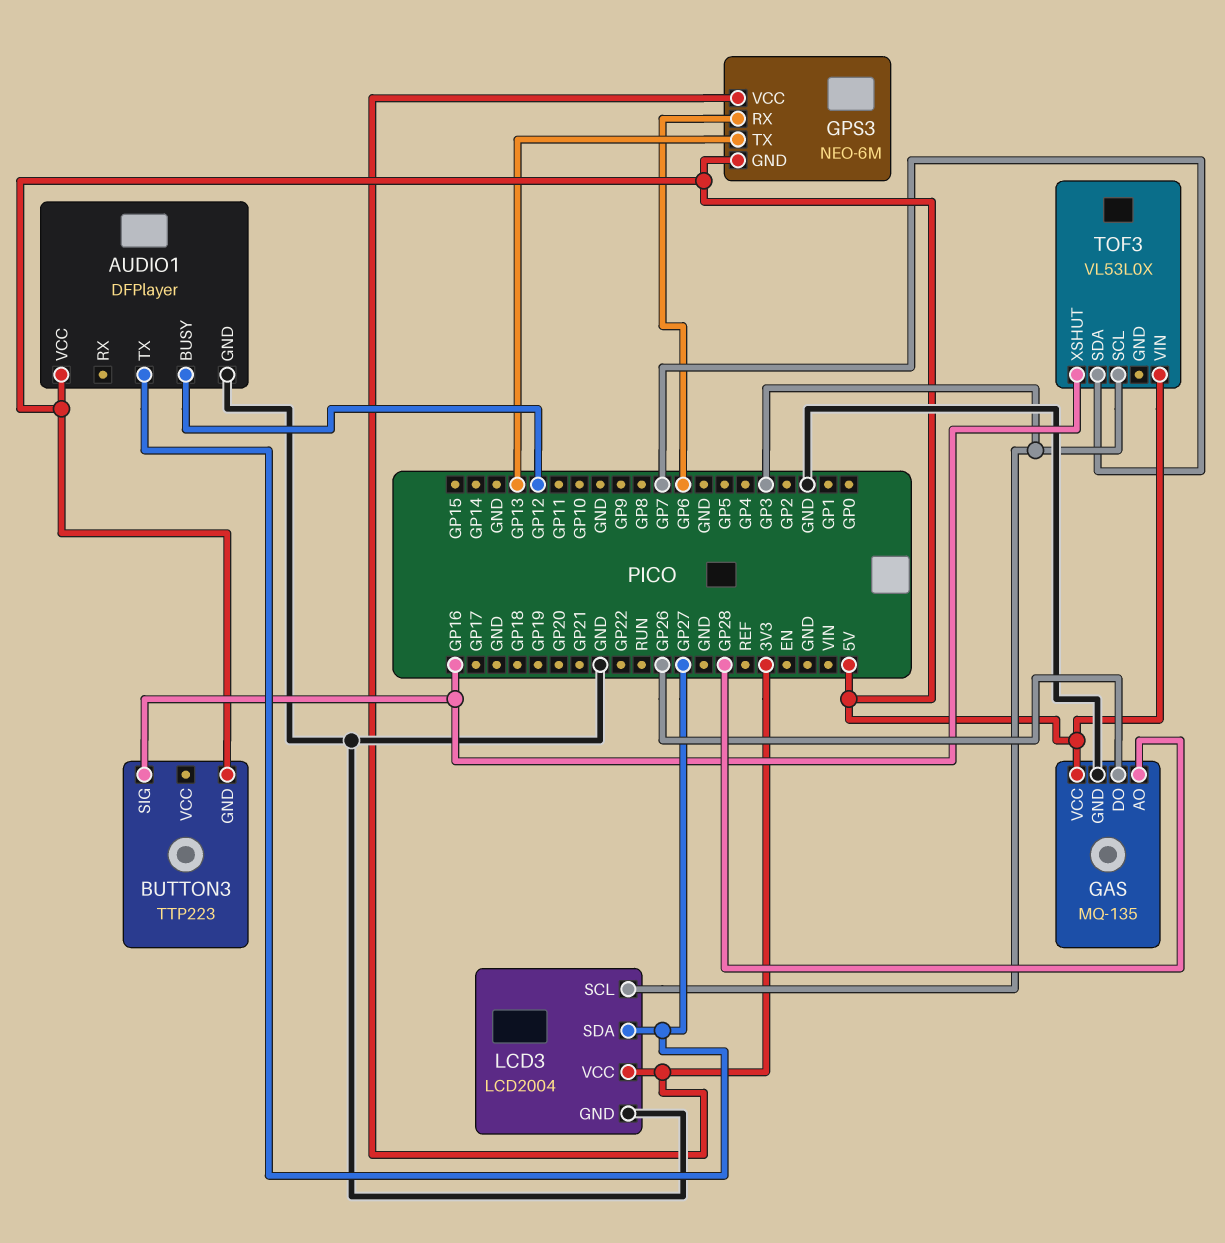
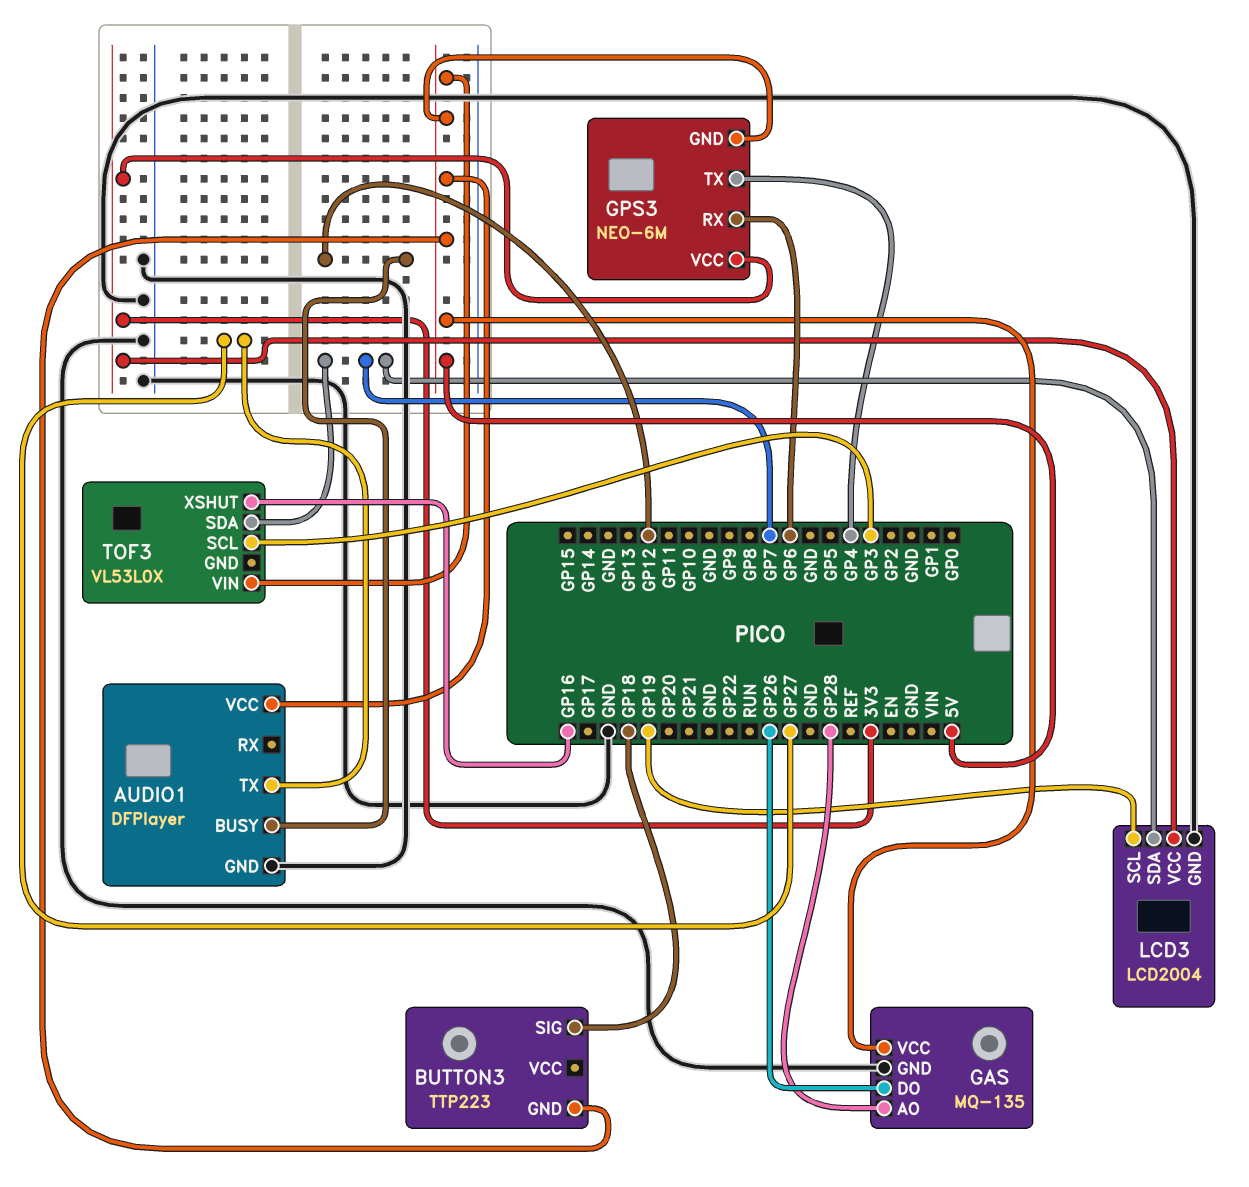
BUTTON3 pin SIG: GP16 -> GP18
GPS3 pin TX: GP13 -> GP4
LCD3 pin SCL: GP3 -> GP19
LCD3 pin SDA: GP27 -> GP7

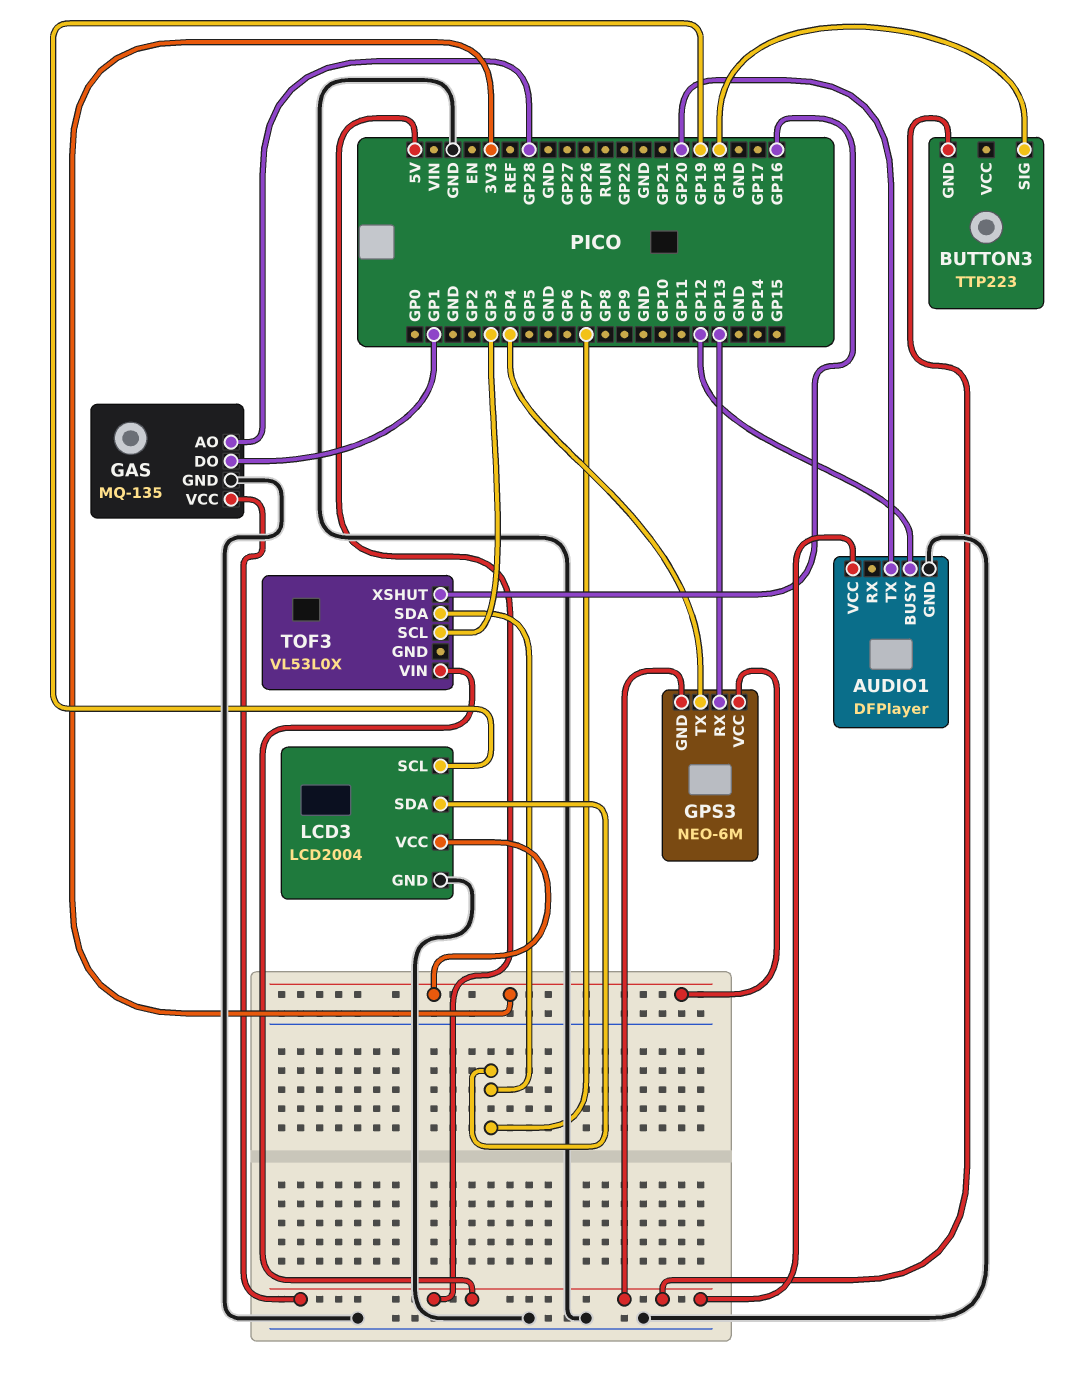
AUDIO1 pin TX: GP27 -> GP20
GAS pin DO: GP26 -> GP1
GPS3 pin RX: GP6 -> GP13

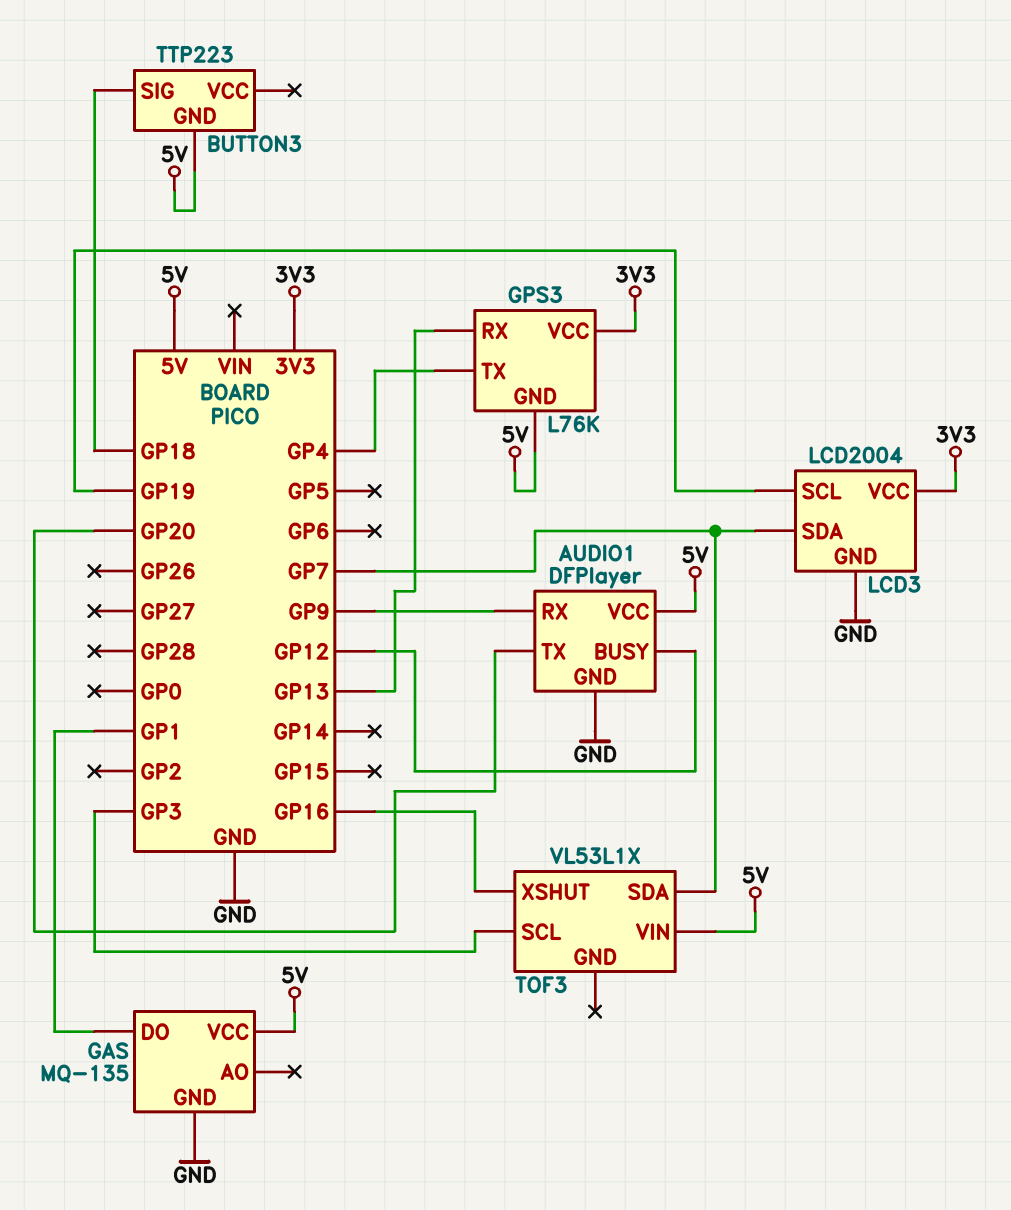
AUDIO1 pin RX: none -> GP9
GAS pin AO: GP28 -> none
GPS3: NEO-6M -> L76K
TOF3: VL53L0X -> VL53L1X

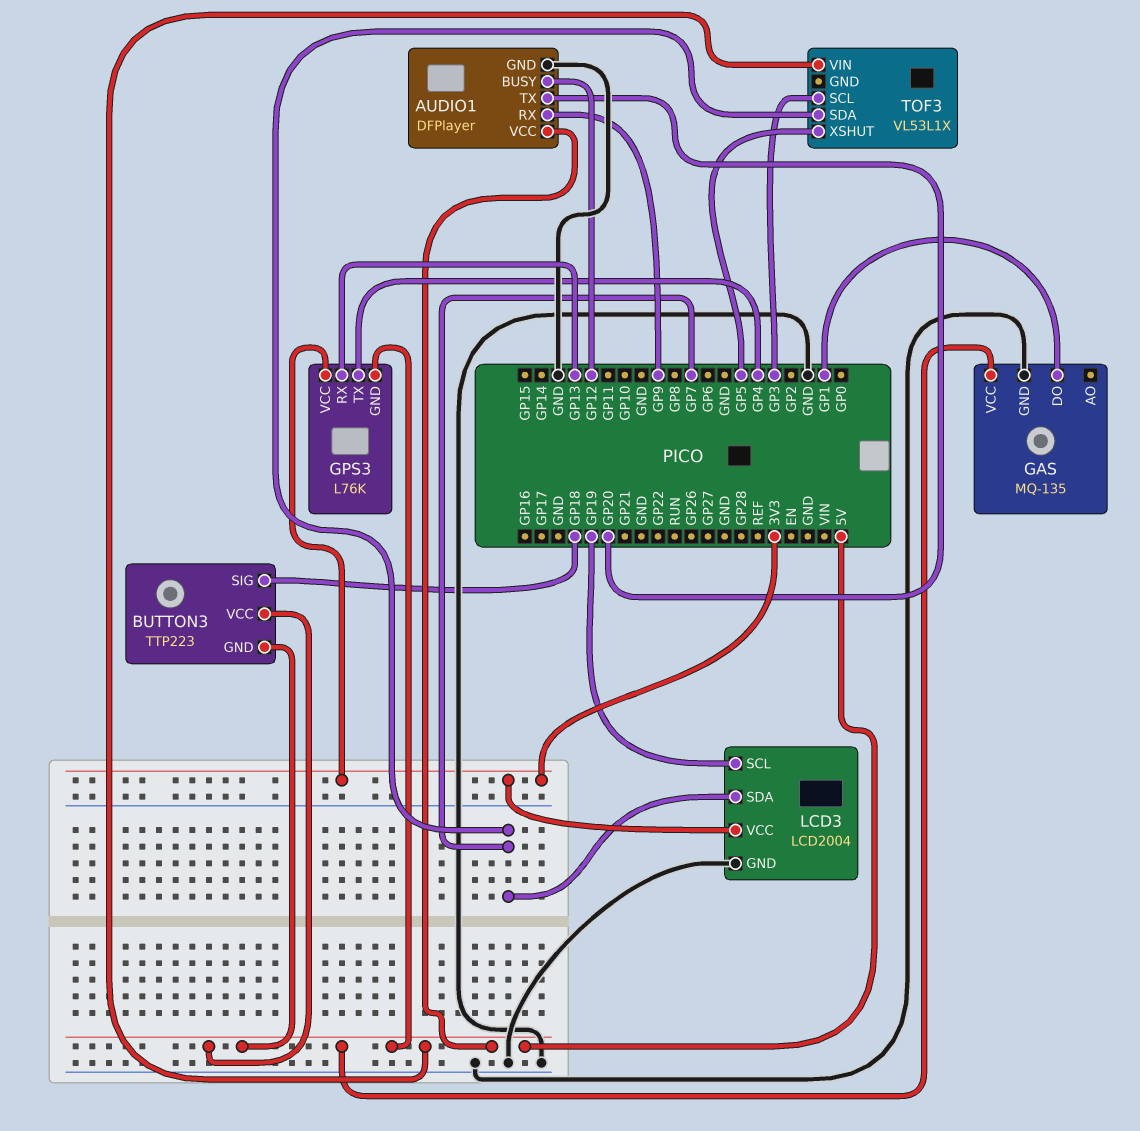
BUTTON3 pin VCC: none -> 5V
TOF3 pin XSHUT: GP16 -> GP5

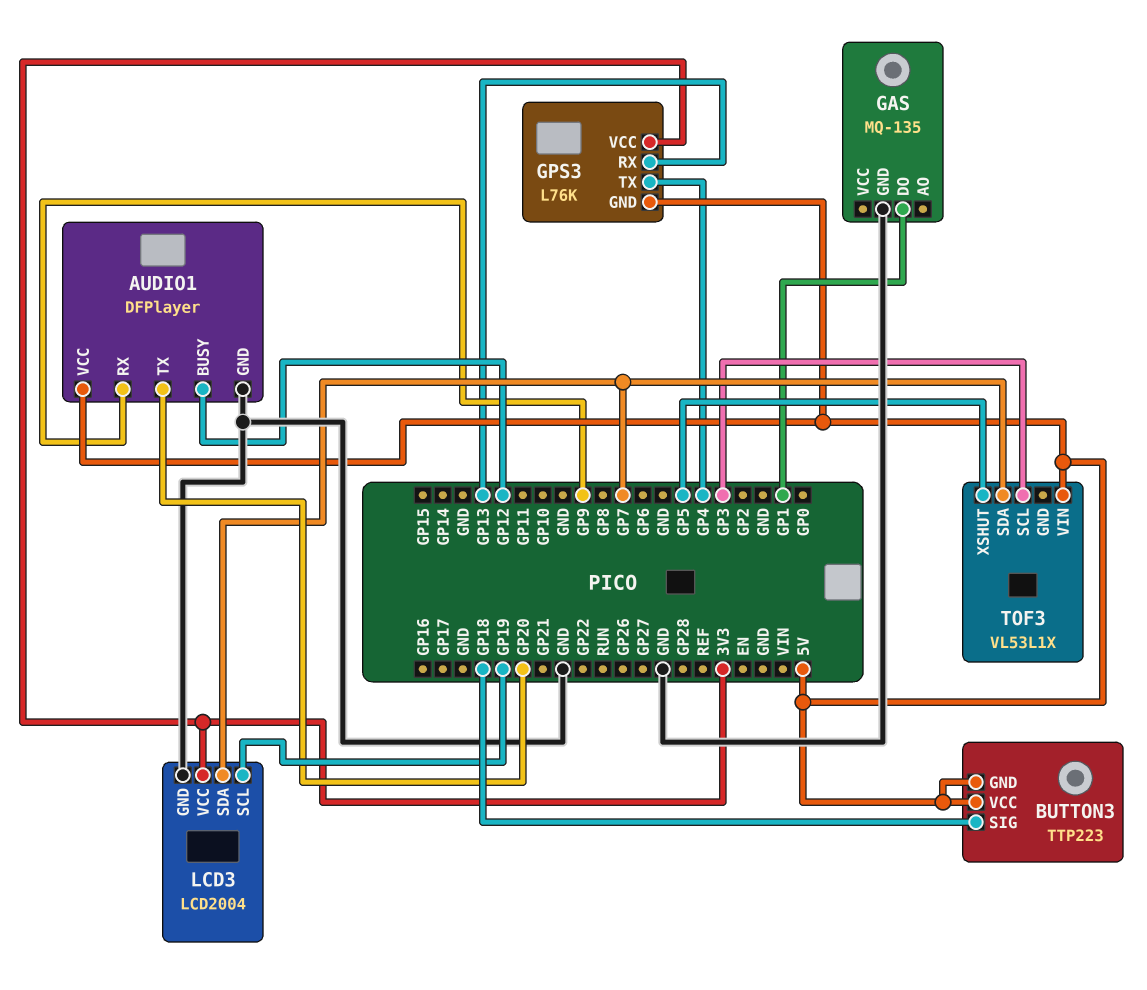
GAS pin VCC: 5V -> none

